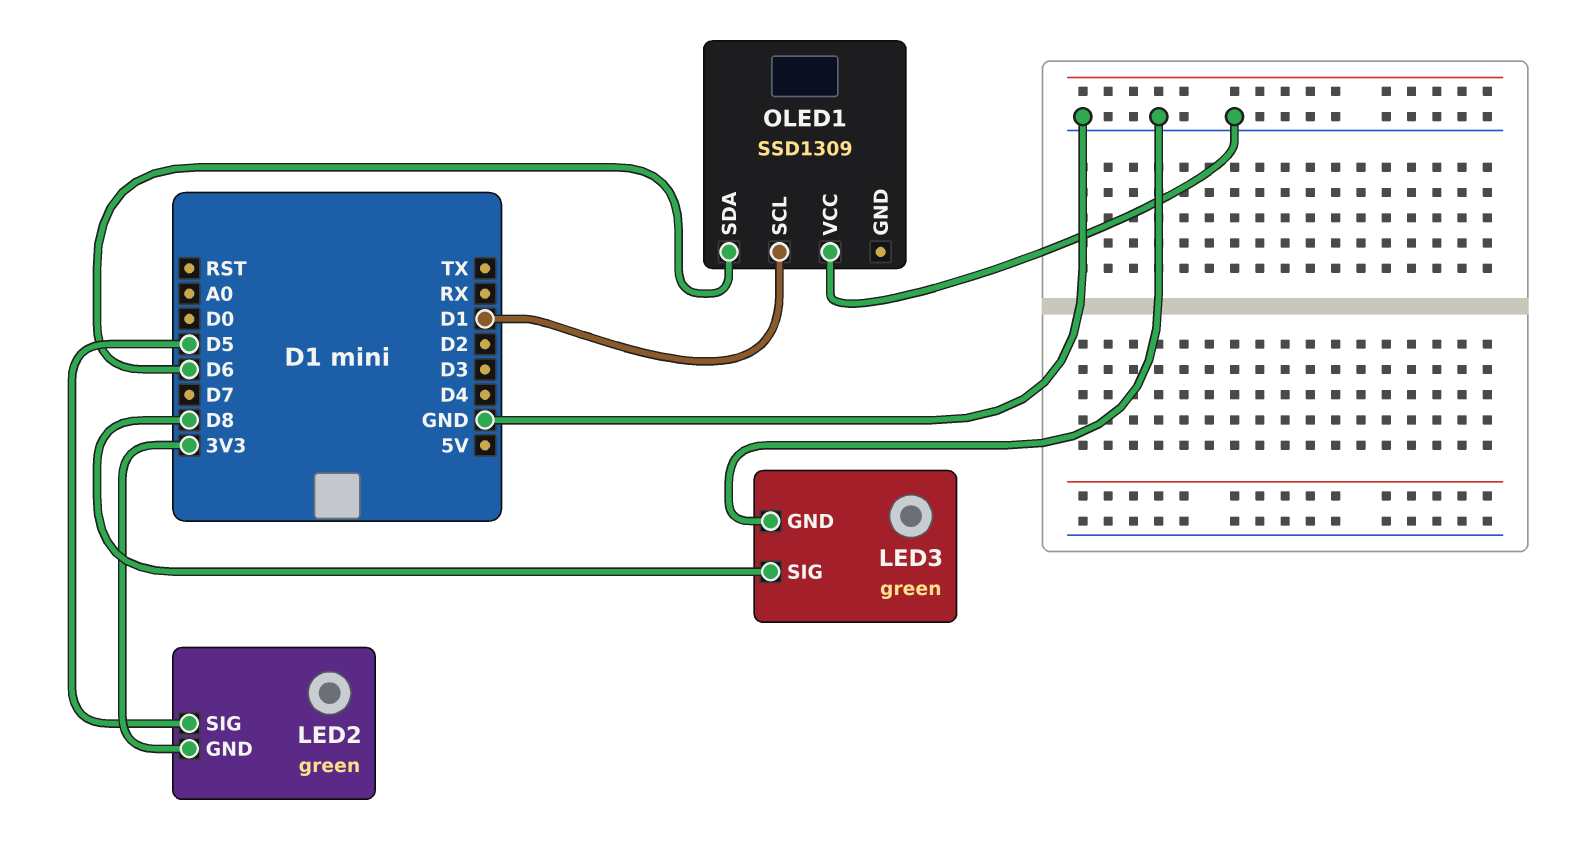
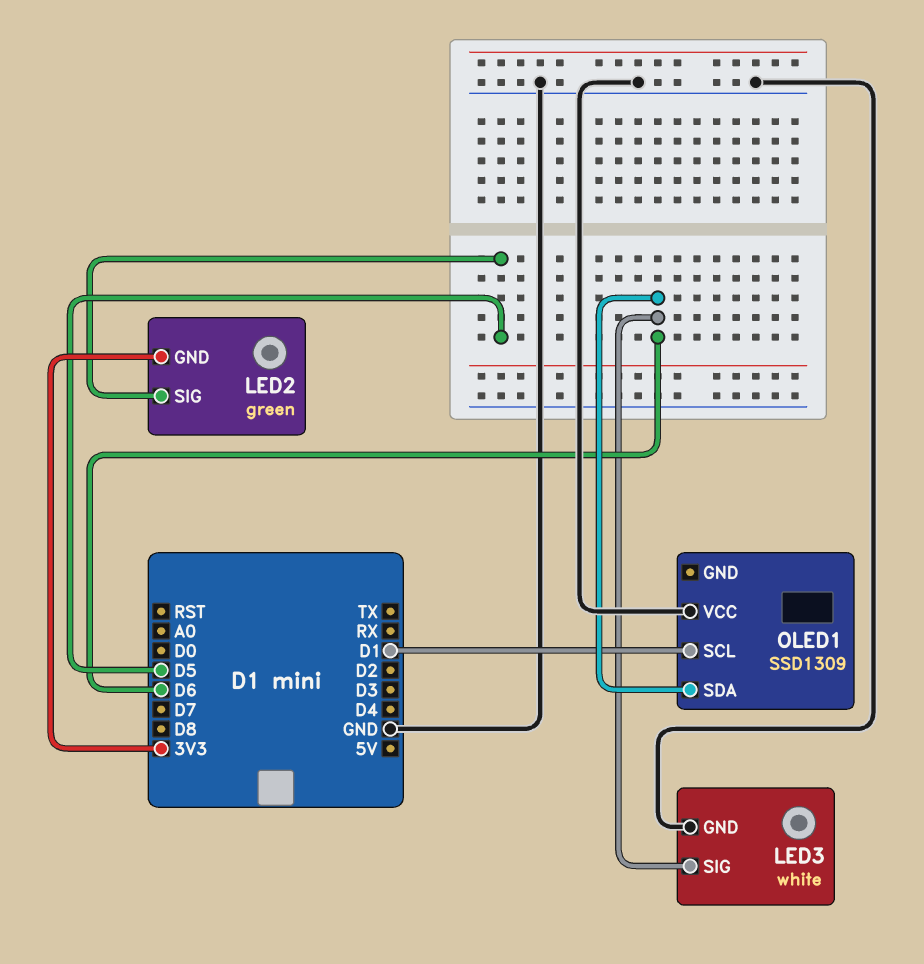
LED3: green -> white
LED3 pin SIG: D8 -> D6

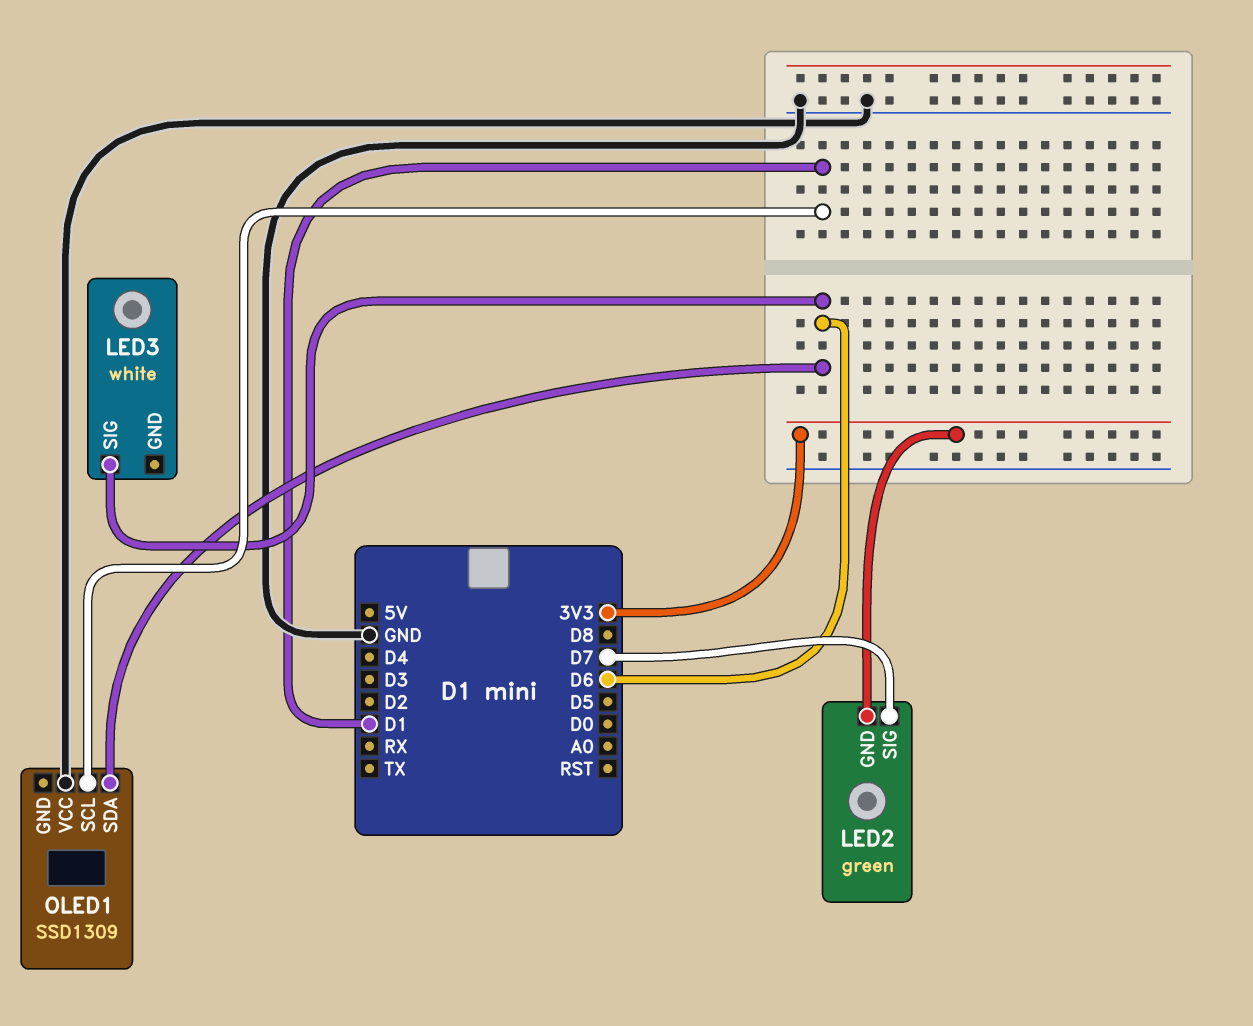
LED2 pin SIG: D5 -> D7
LED3 pin GND: GND -> none

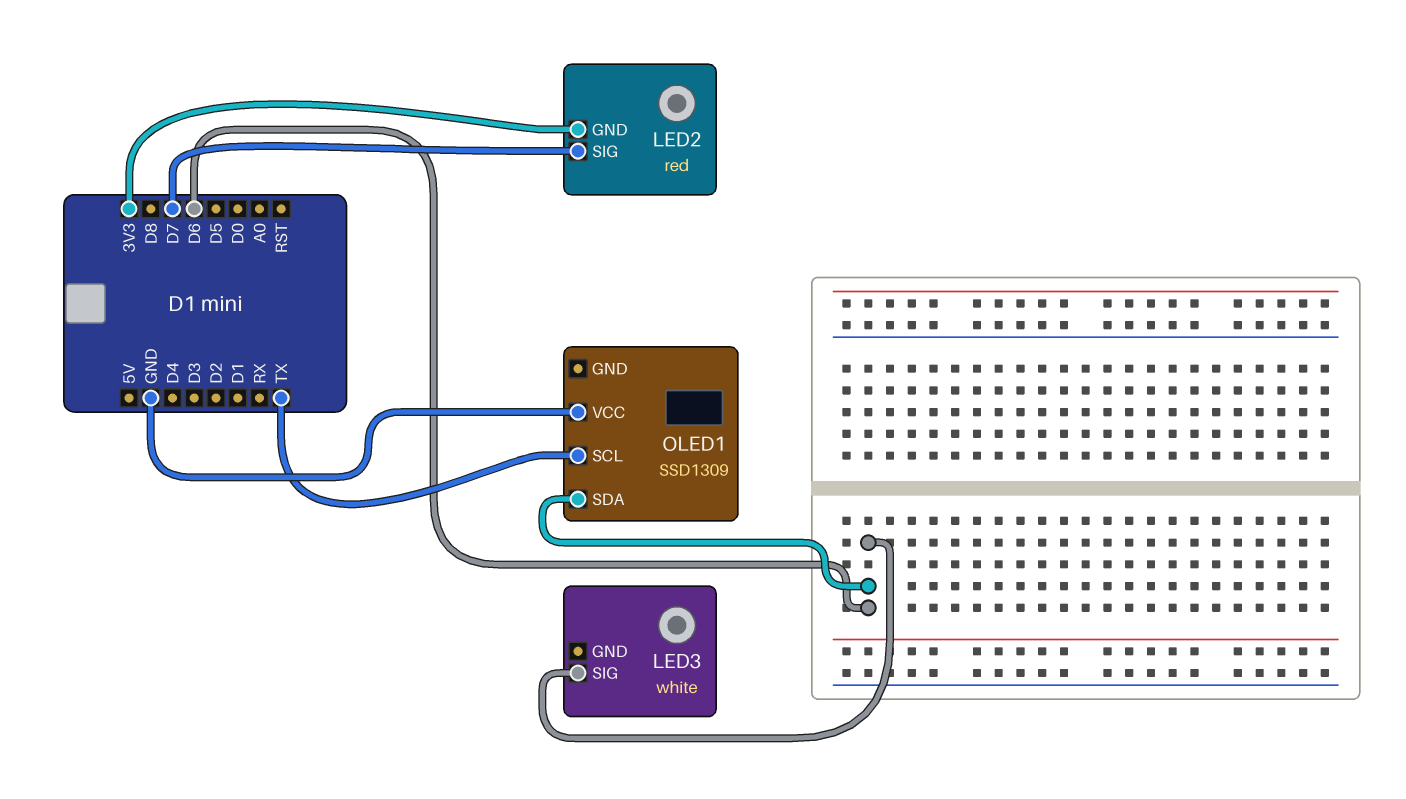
LED2: green -> red
OLED1 pin SCL: D1 -> TX

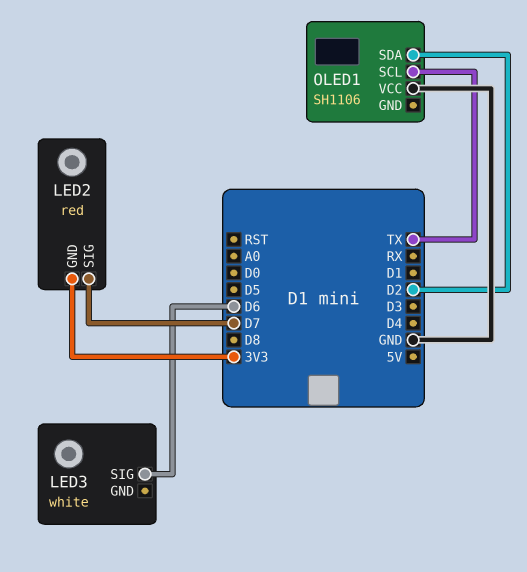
OLED1: SSD1309 -> SH1106
OLED1 pin SDA: D6 -> D2

